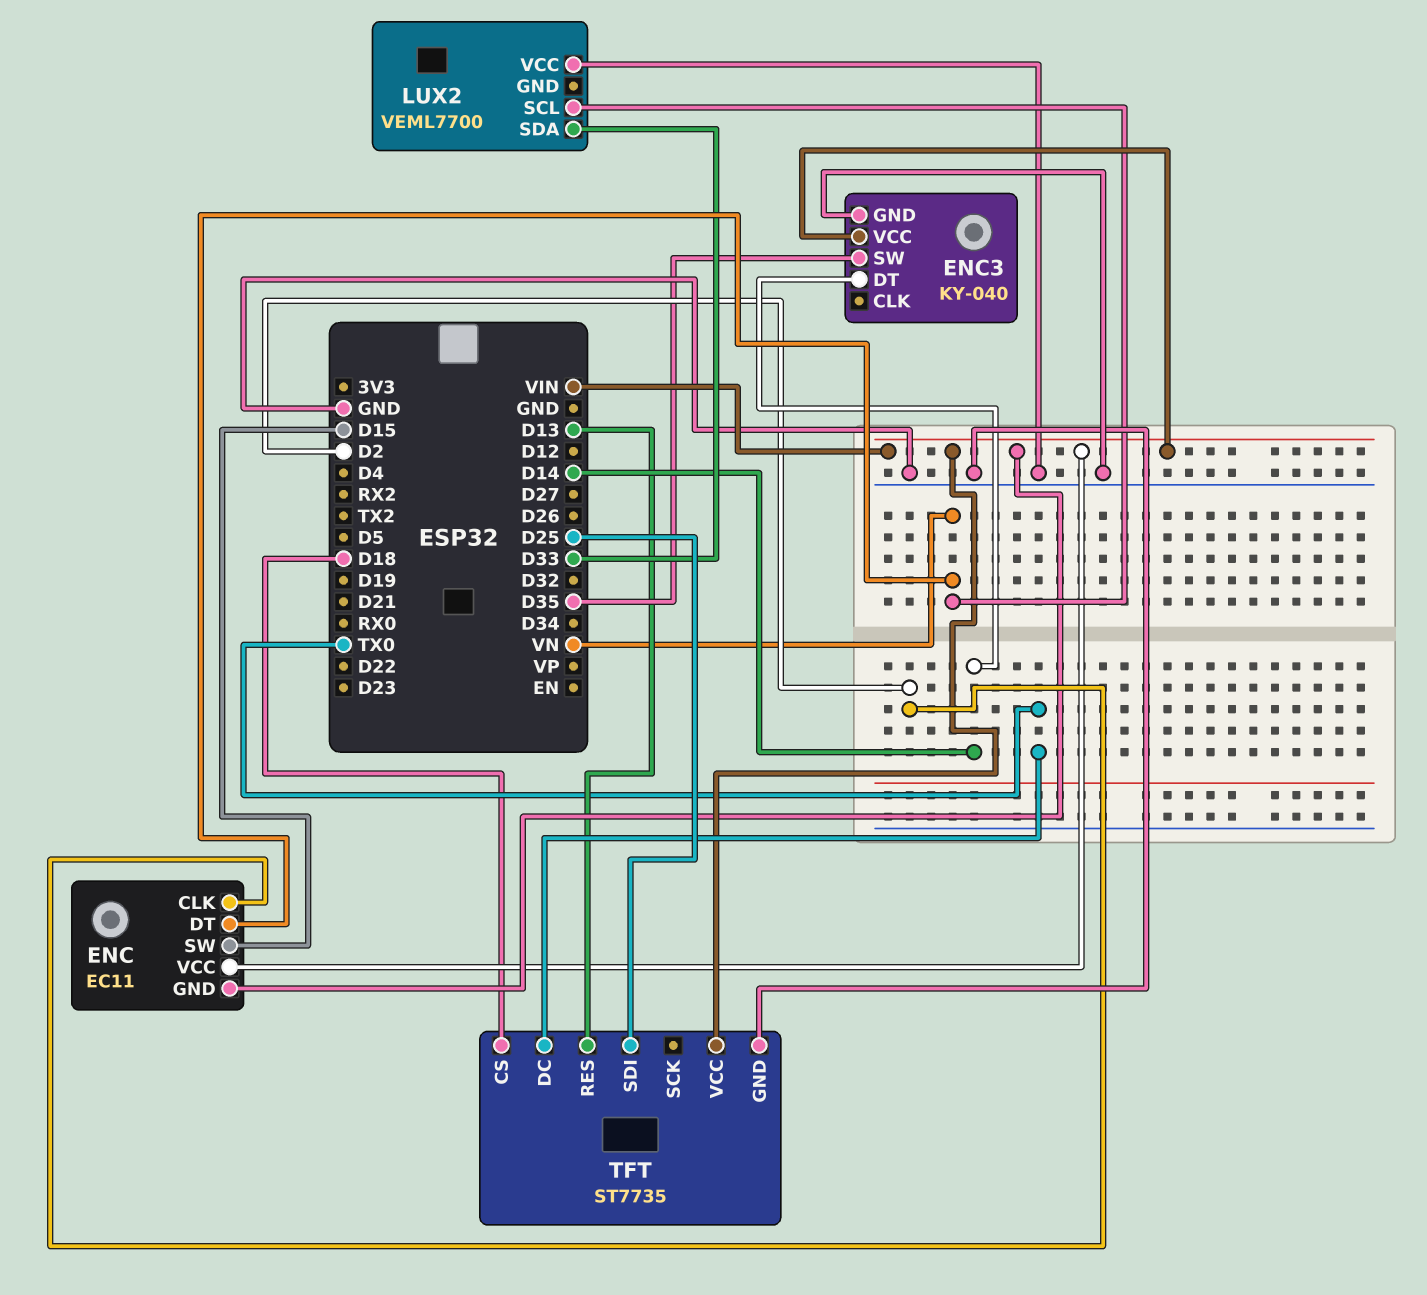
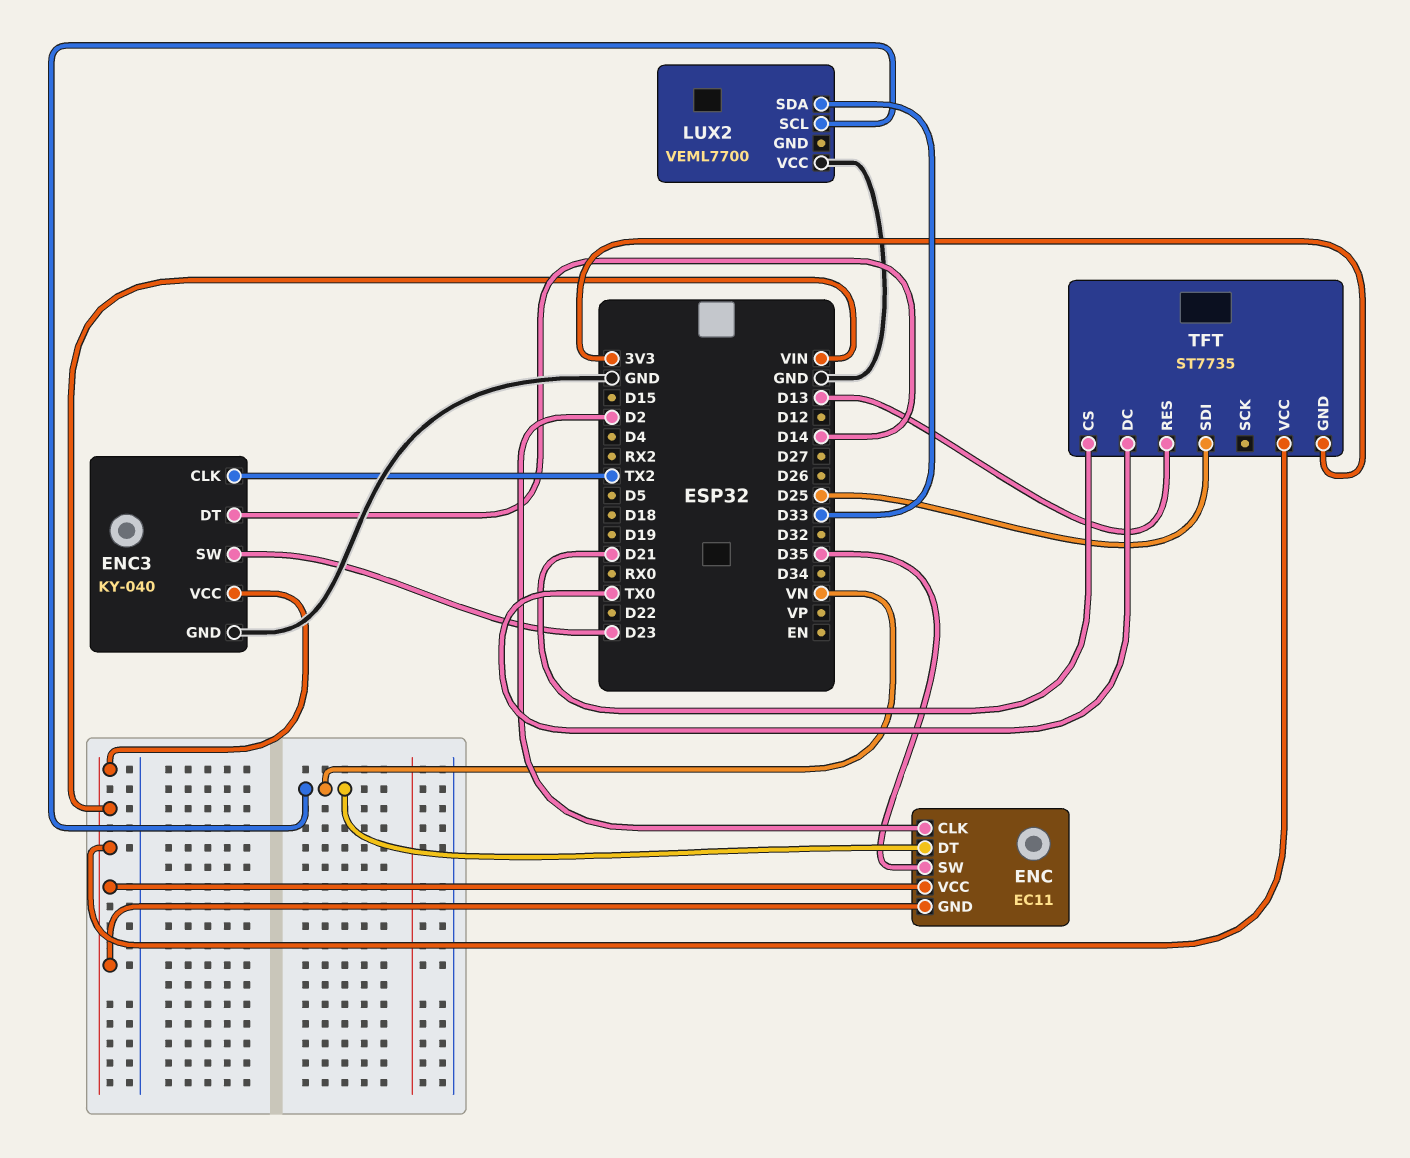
ENC pin SW: D15 -> D35
ENC3 pin CLK: none -> TX2
ENC3 pin SW: D35 -> D23
TFT pin CS: D18 -> D21
TFT pin GND: GND -> 3V3

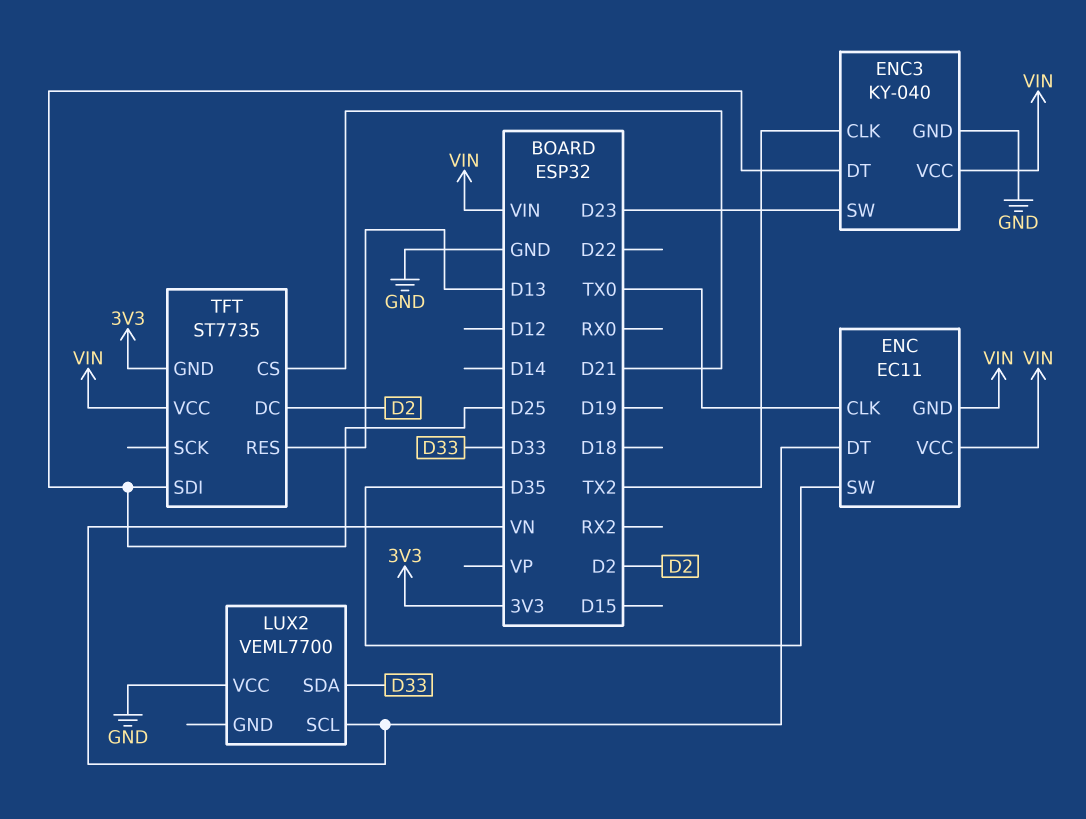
ENC pin CLK: D2 -> TX0
ENC3 pin DT: D14 -> D25
TFT pin DC: TX0 -> D2

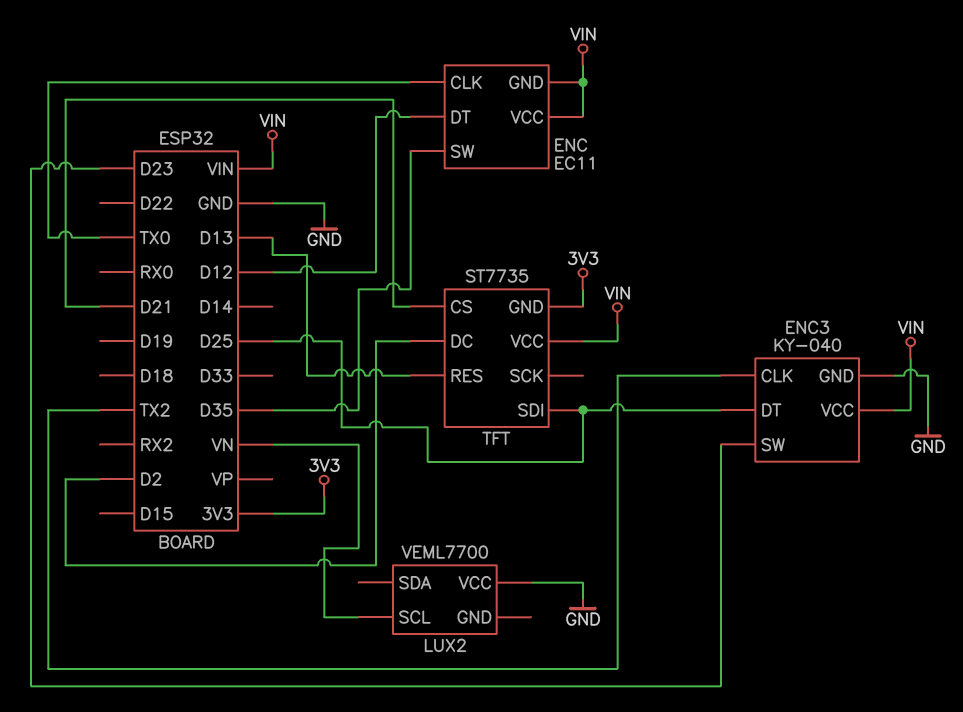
ENC pin DT: VN -> D12
LUX2 pin SDA: D33 -> none

